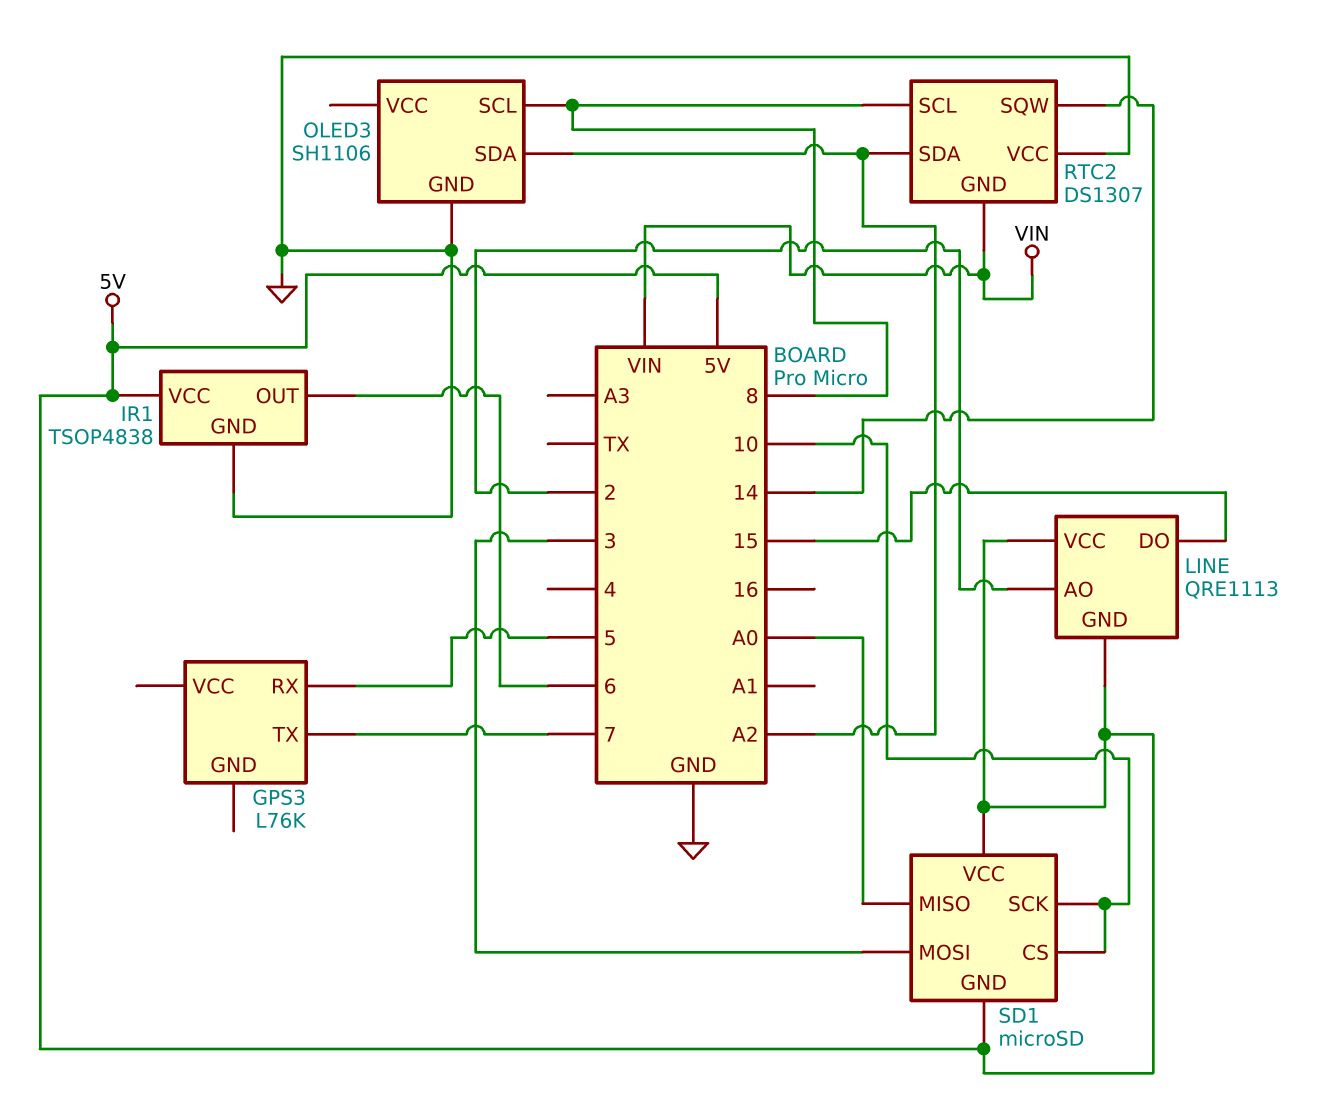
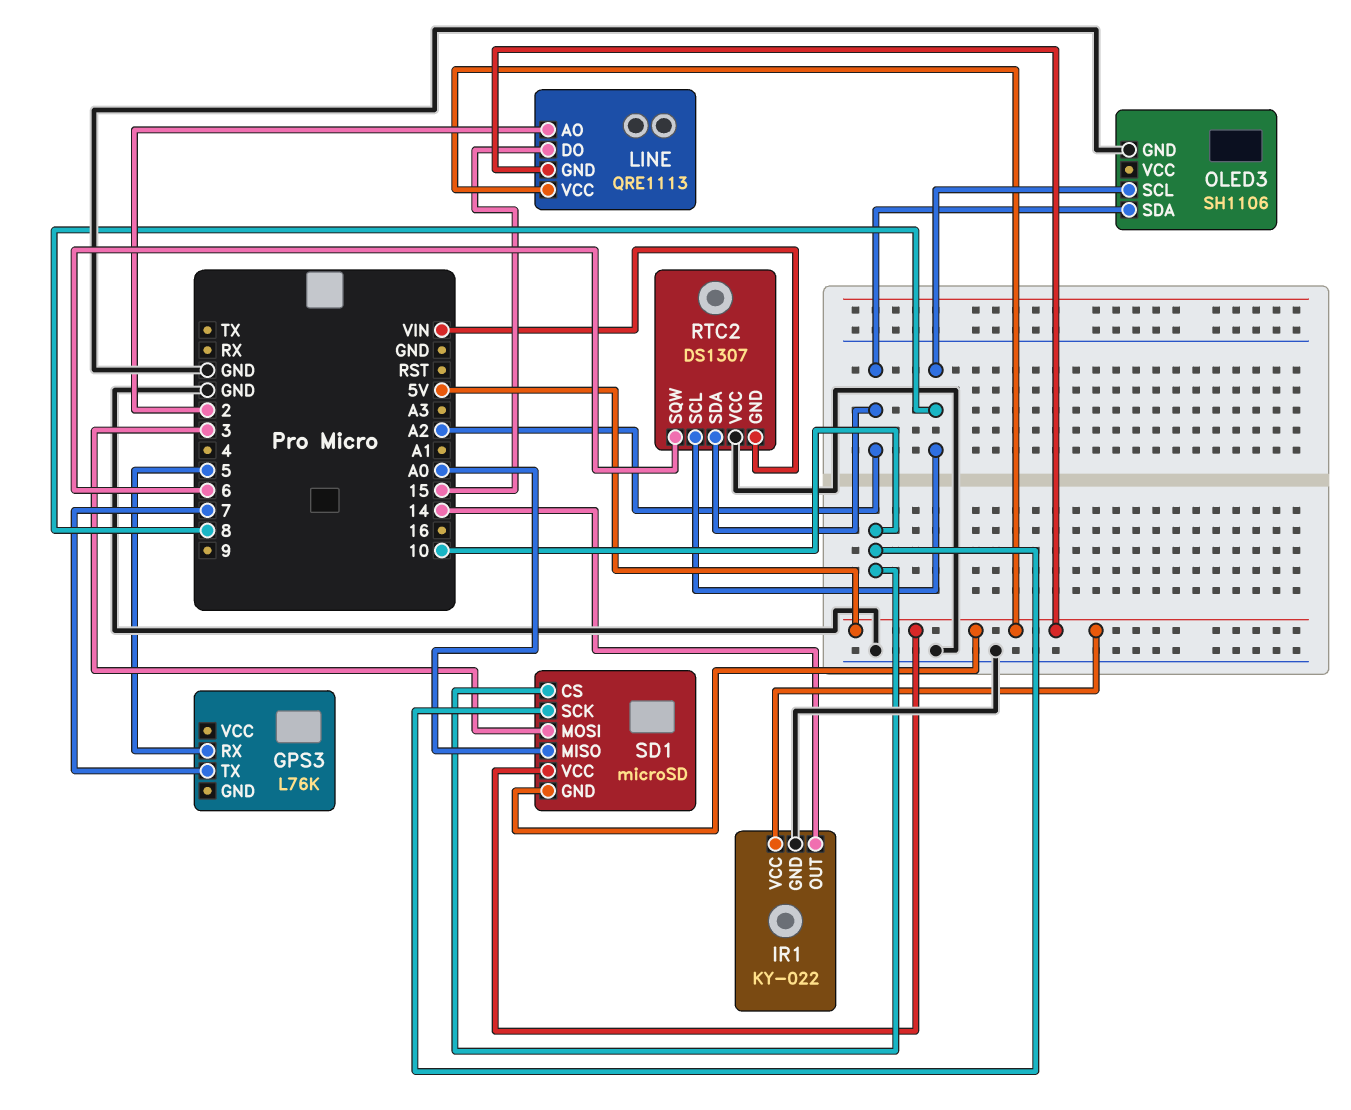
IR1: TSOP4838 -> KY-022
IR1 pin OUT: 6 -> 14
RTC2 pin SQW: 14 -> 6

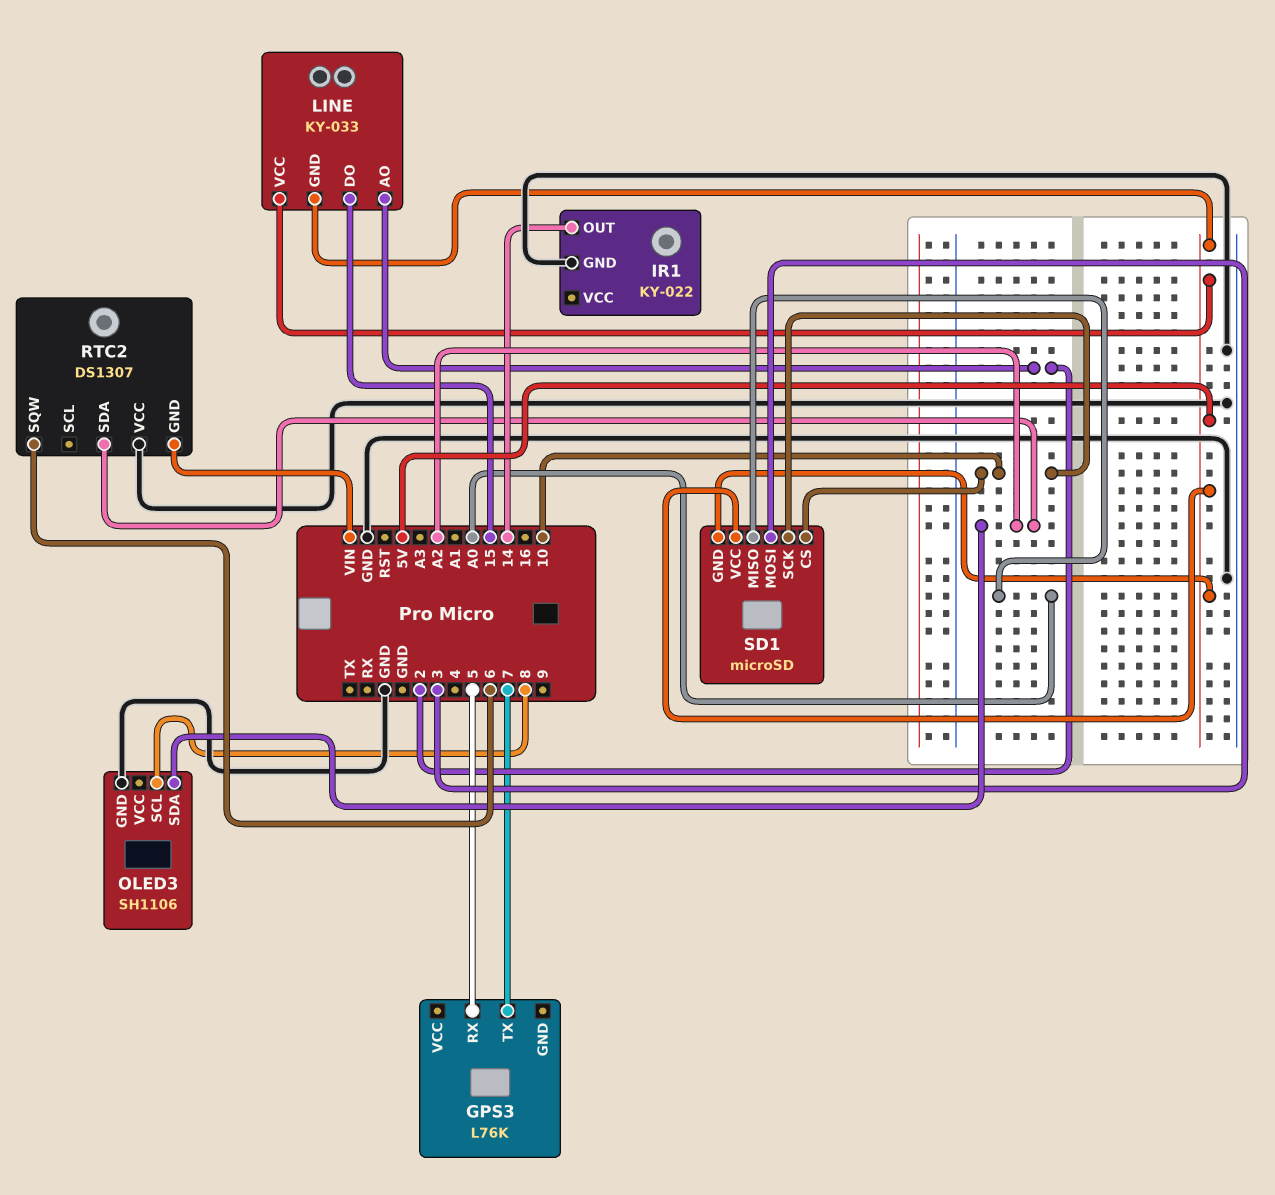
IR1 pin VCC: 5V -> none
LINE: QRE1113 -> KY-033
RTC2 pin SCL: 8 -> none

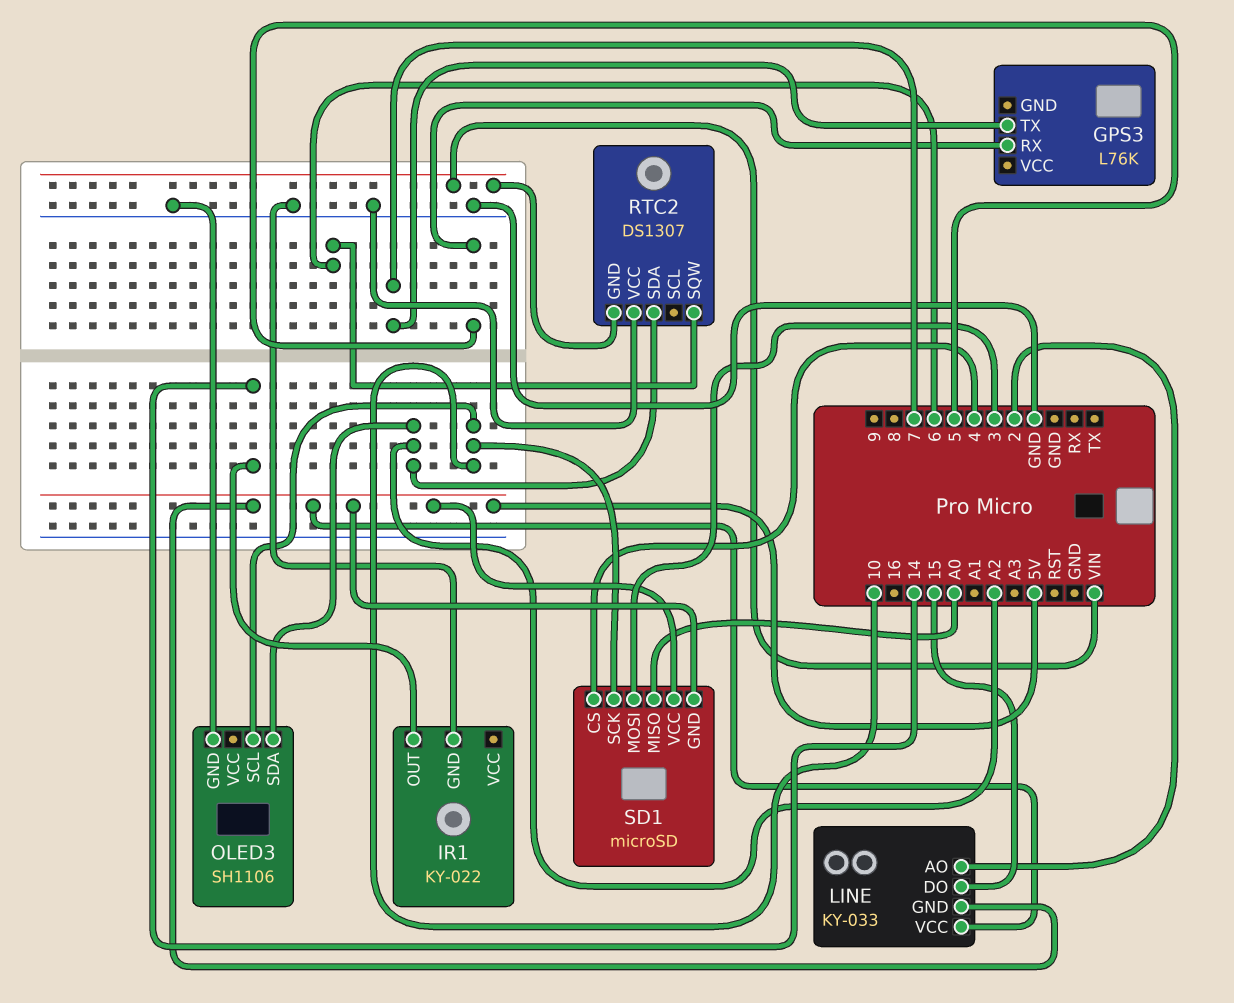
OLED3 pin SCL: 8 -> 10
SD1 pin CS: 10 -> 4

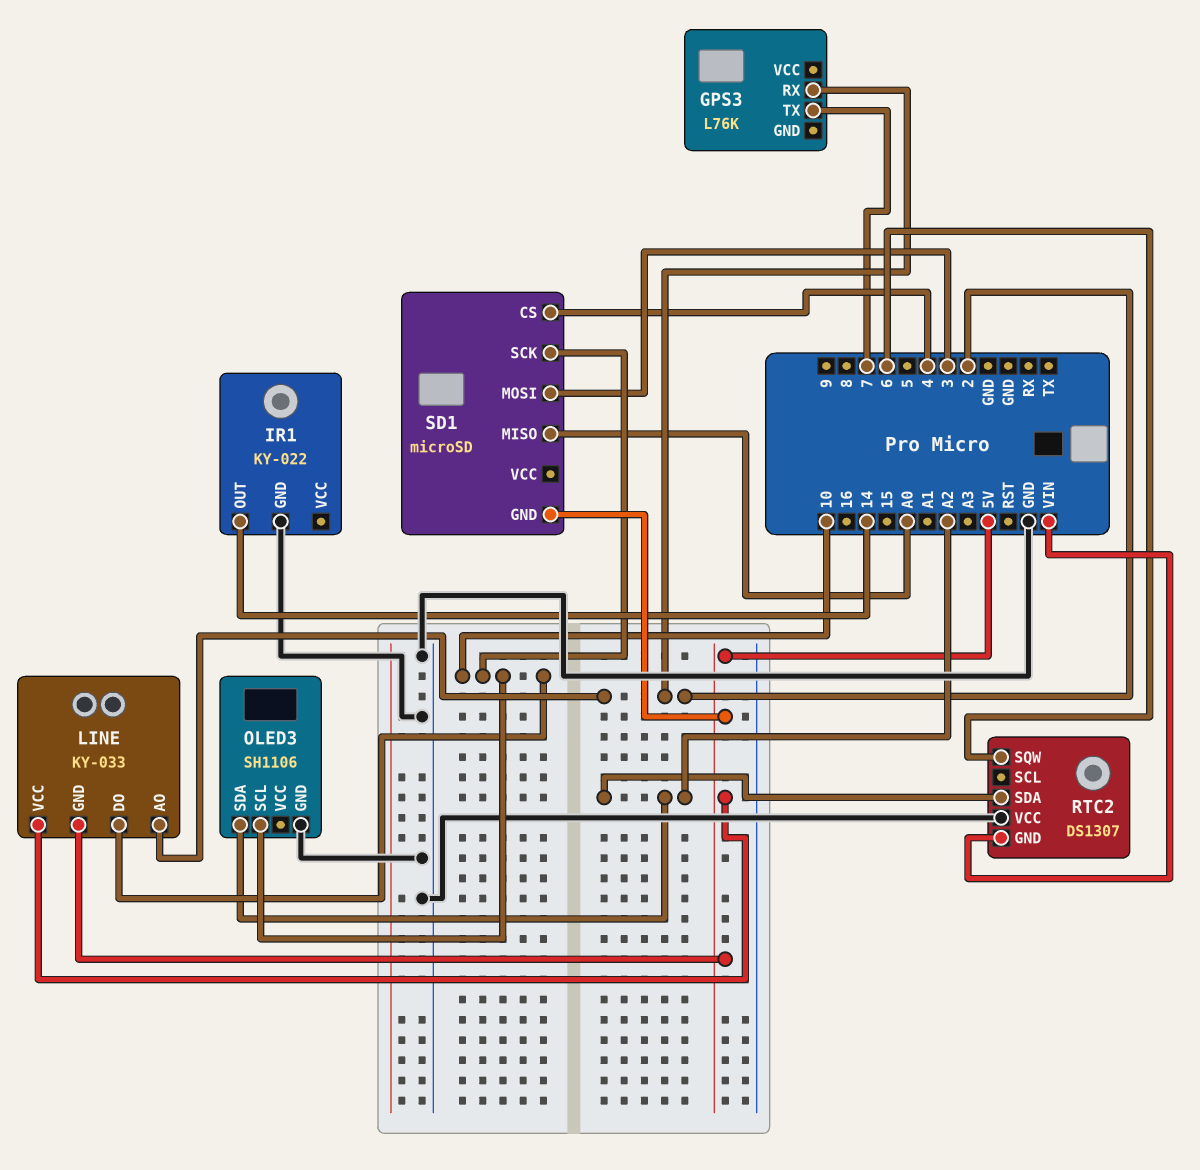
GPS3 pin RX: 5 -> 2
LINE pin DO: 15 -> 10
SD1 pin VCC: 5V -> none

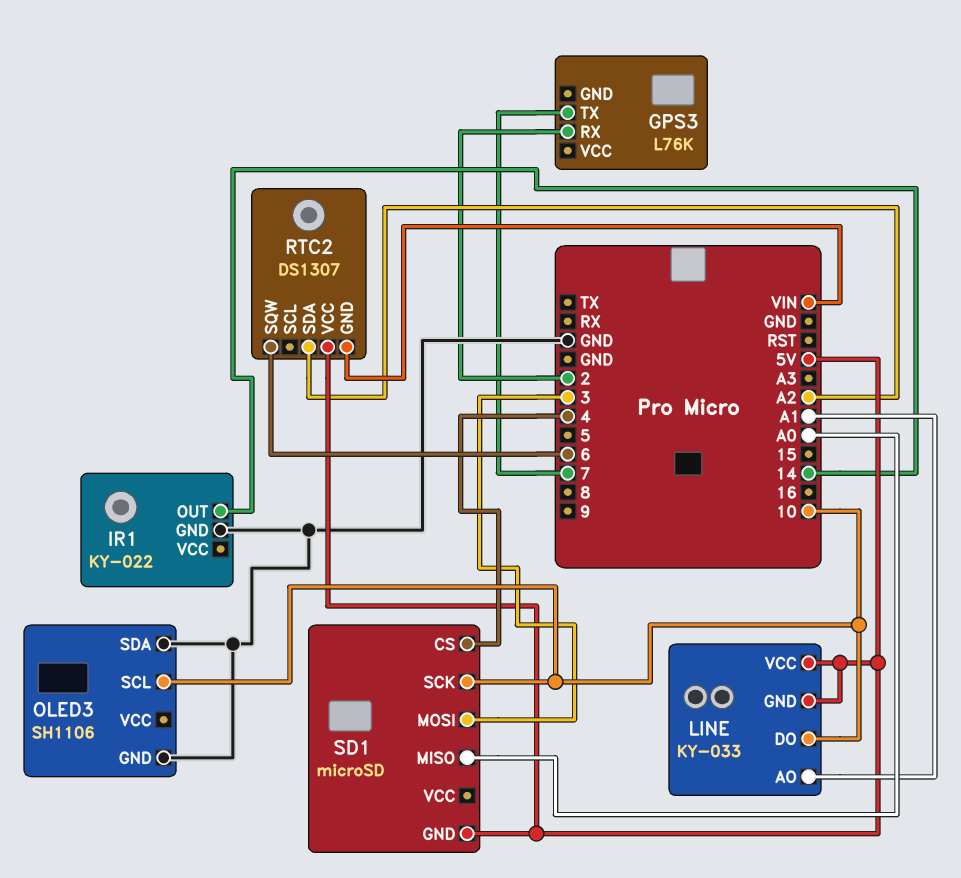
LINE pin AO: 2 -> A1
OLED3 pin SDA: A2 -> GND
RTC2 pin VCC: GND -> 5V

